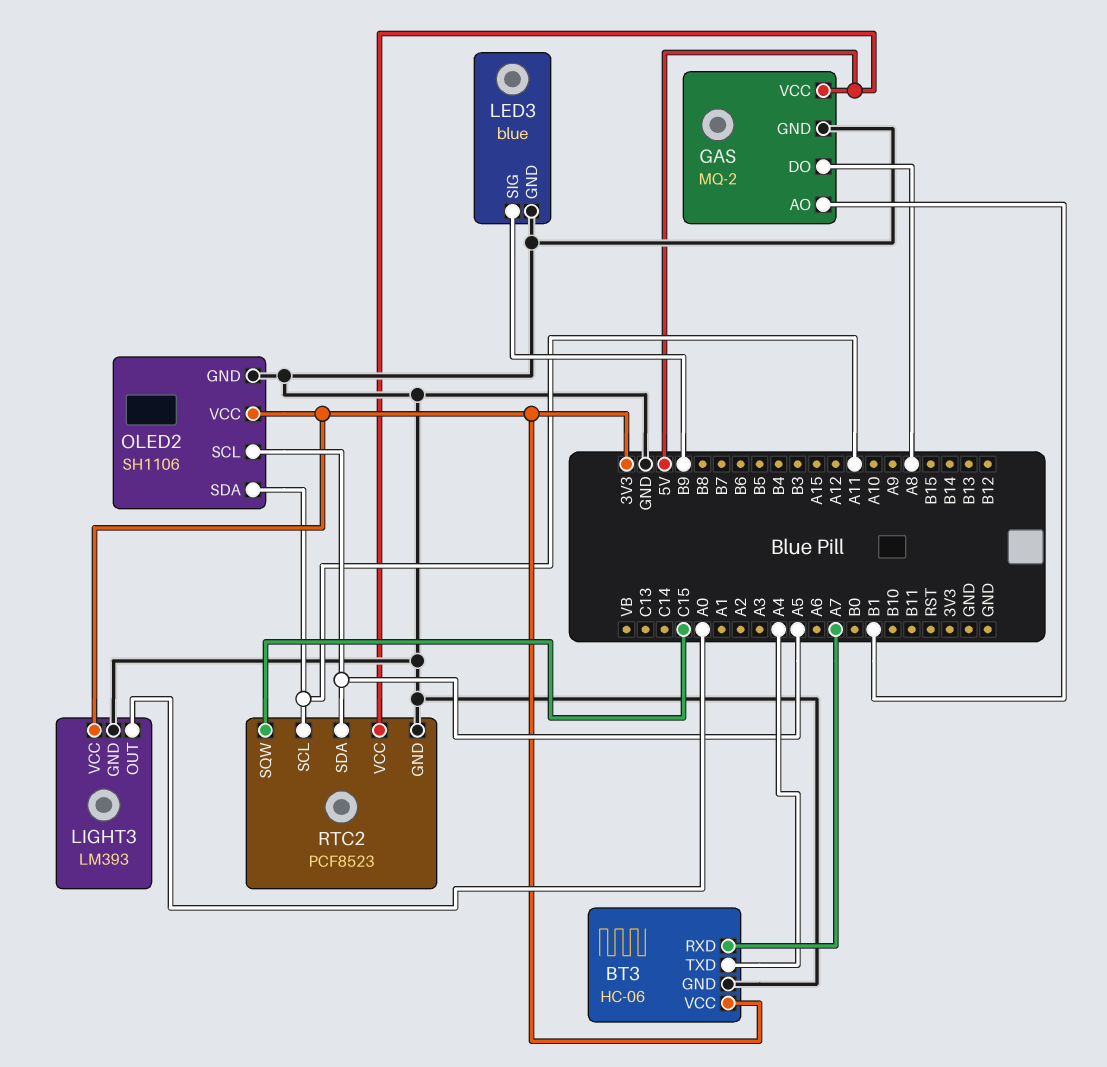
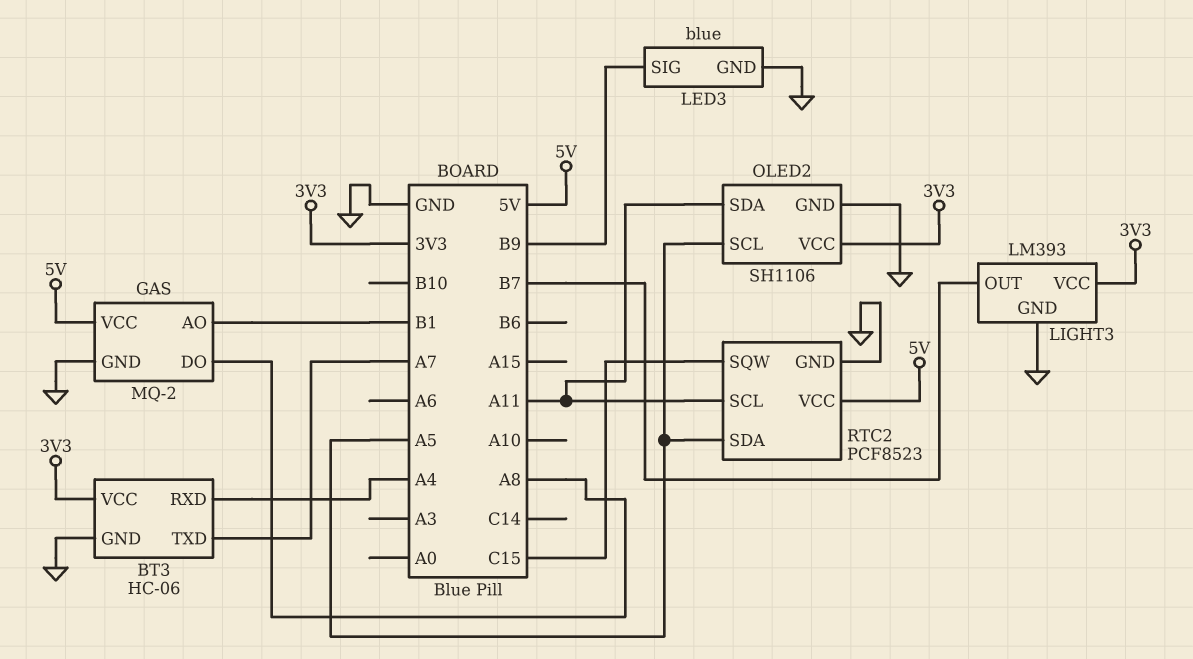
BT3 pin RXD: A7 -> A4
BT3 pin TXD: A4 -> A7
LIGHT3 pin OUT: A0 -> B7

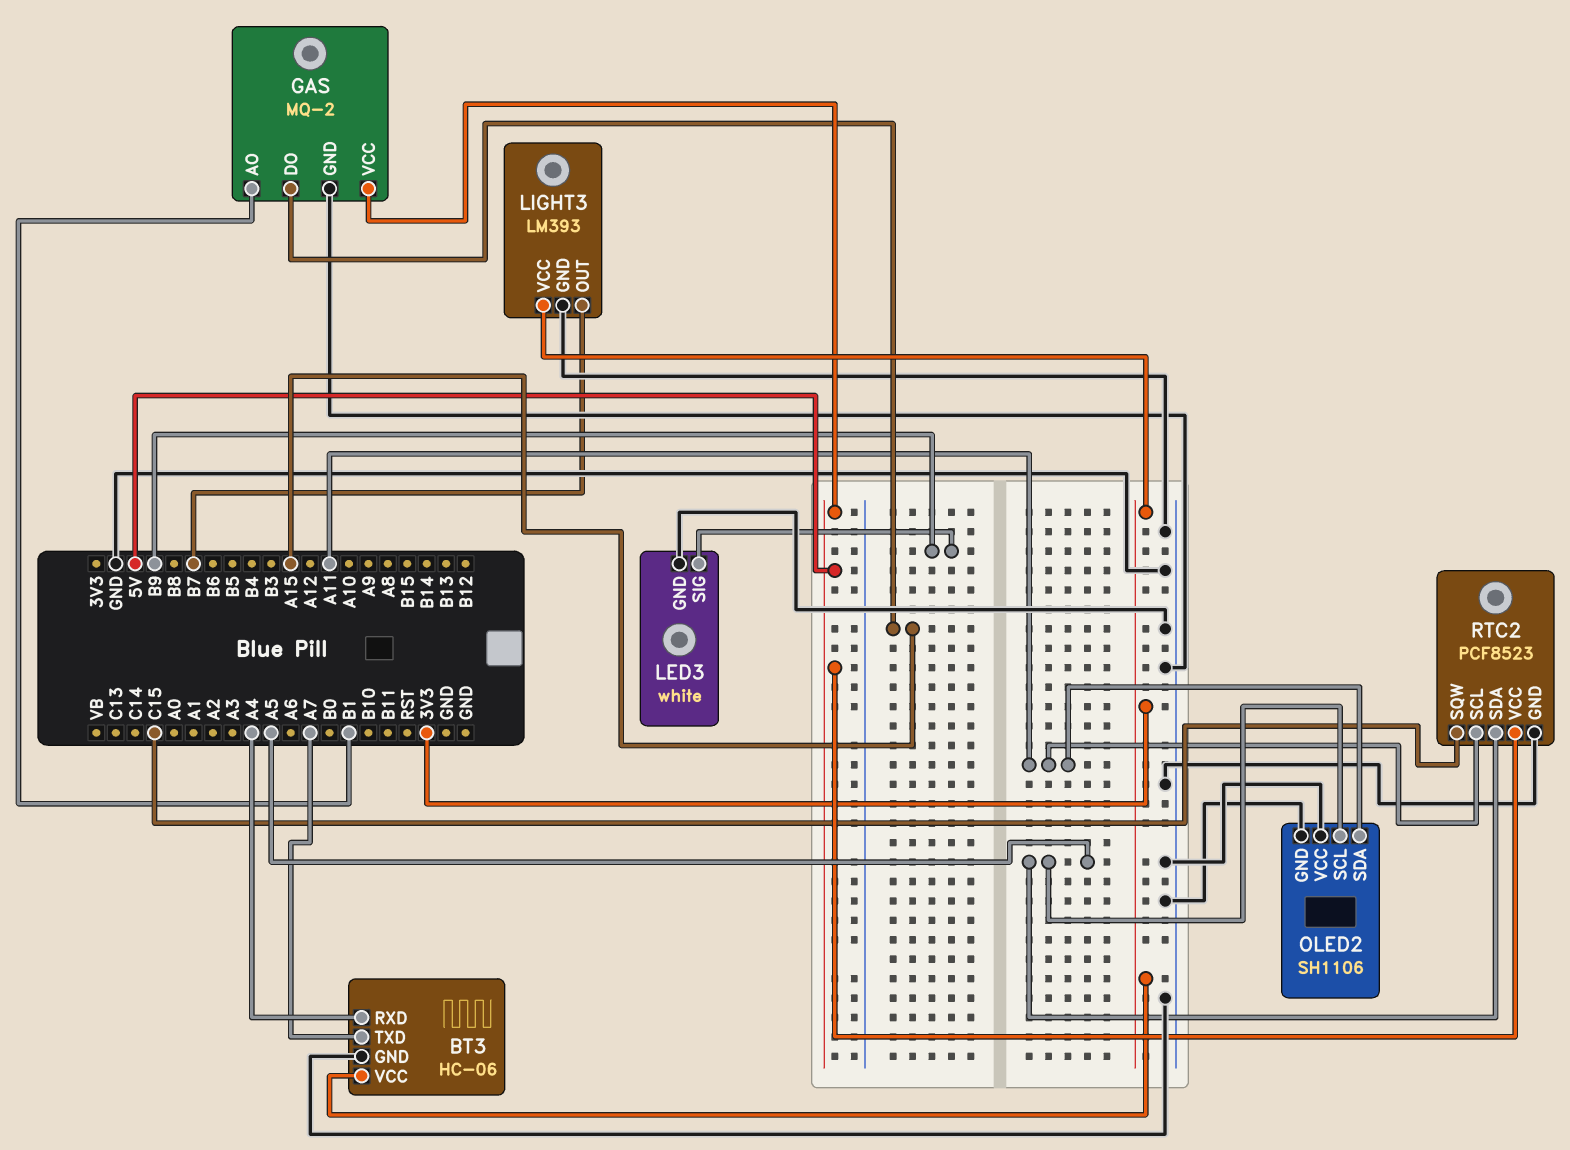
GAS pin DO: A8 -> A15
LED3: blue -> white
OLED2 pin VCC: 3V3 -> GND

